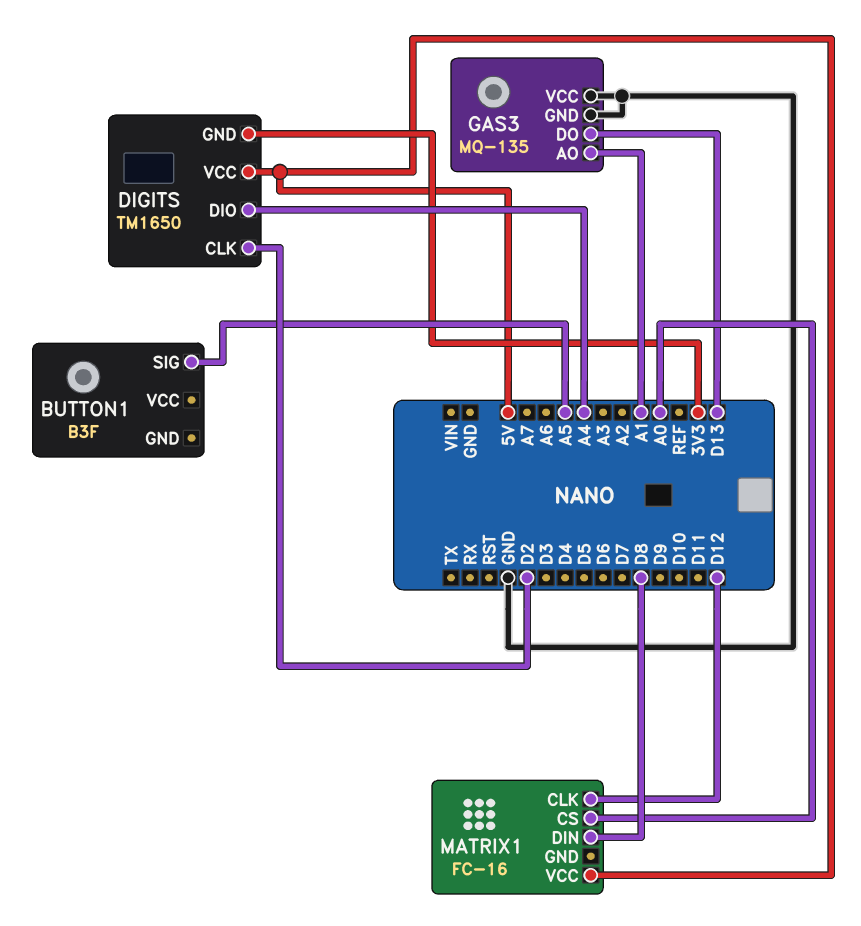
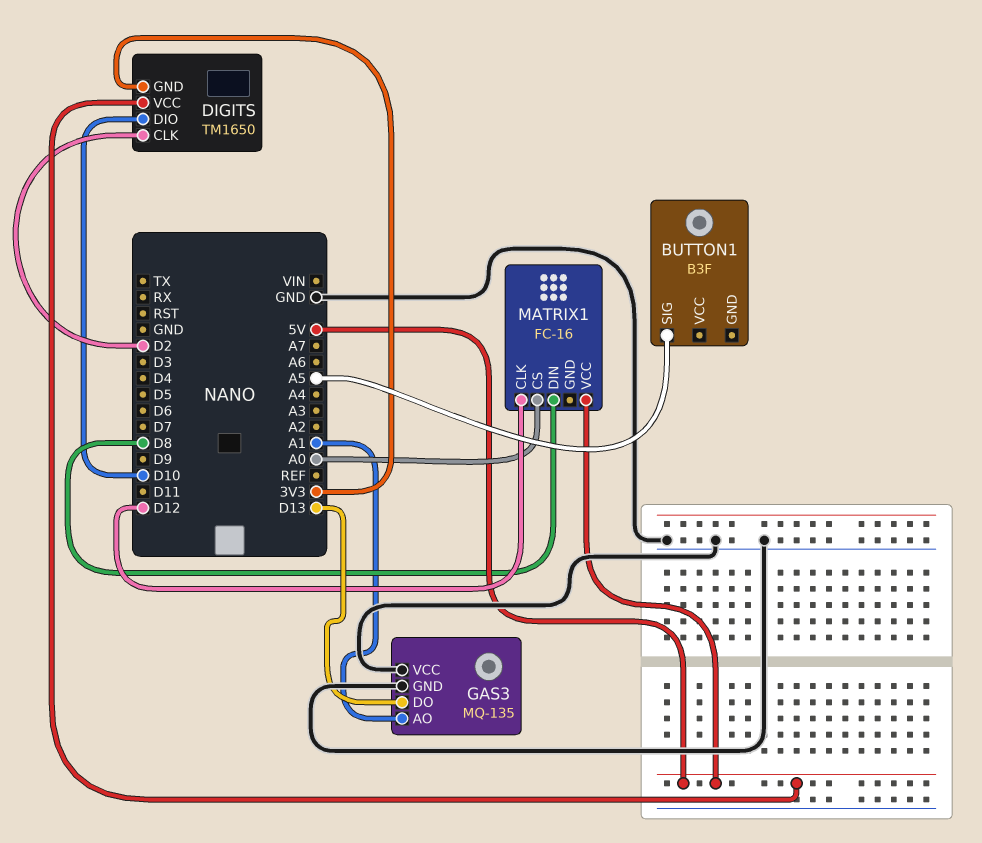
DIGITS pin DIO: A4 -> D10

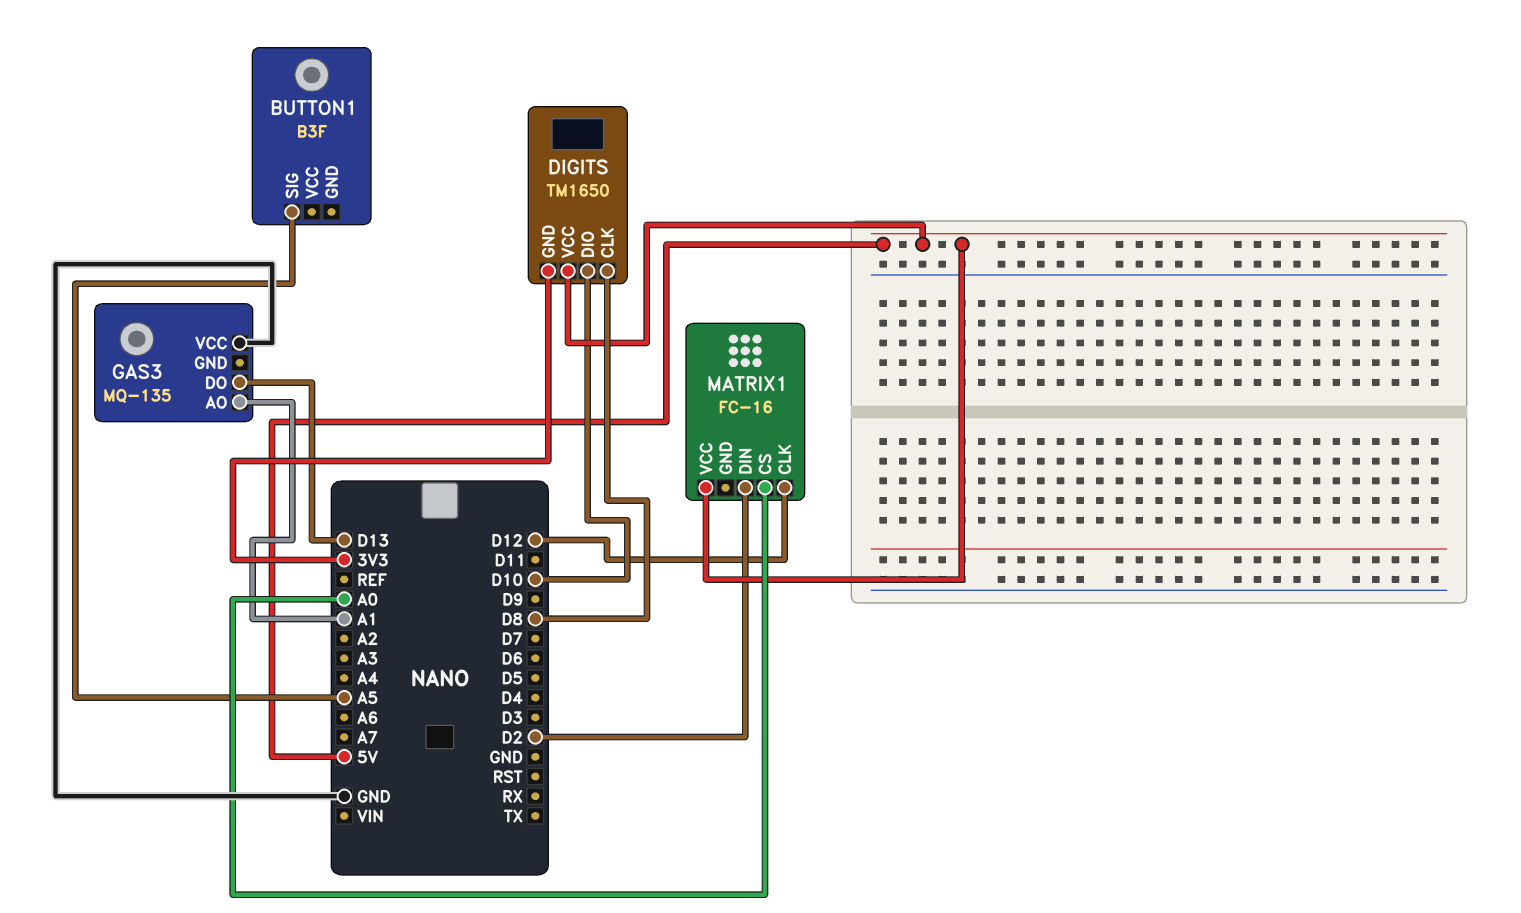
DIGITS pin CLK: D2 -> D8
GAS3 pin GND: GND -> none
MATRIX1 pin DIN: D8 -> D2

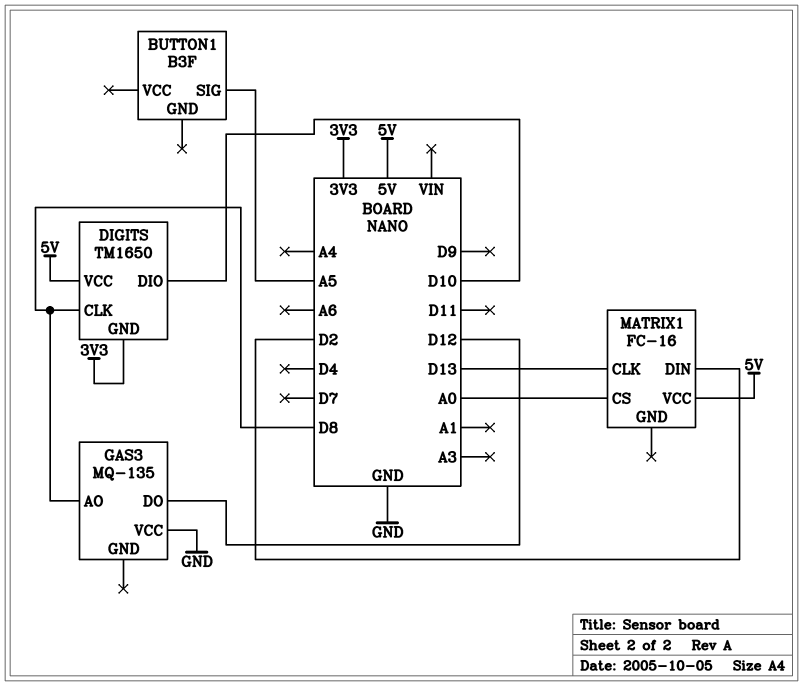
GAS3 pin AO: A1 -> D8
GAS3 pin DO: D13 -> D12
MATRIX1 pin CLK: D12 -> D13

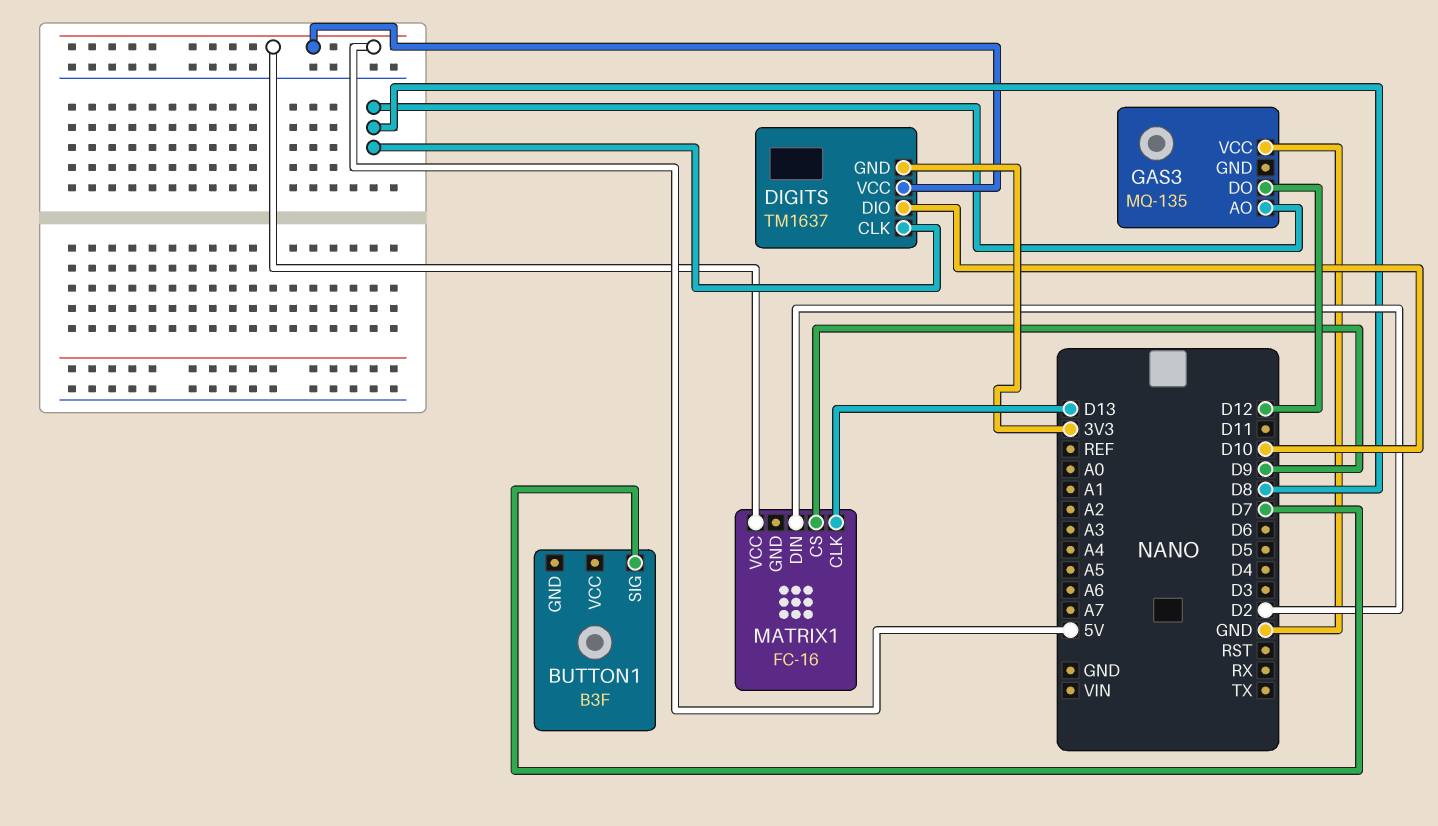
BUTTON1 pin SIG: A5 -> D7
DIGITS: TM1650 -> TM1637
MATRIX1 pin CS: A0 -> D9

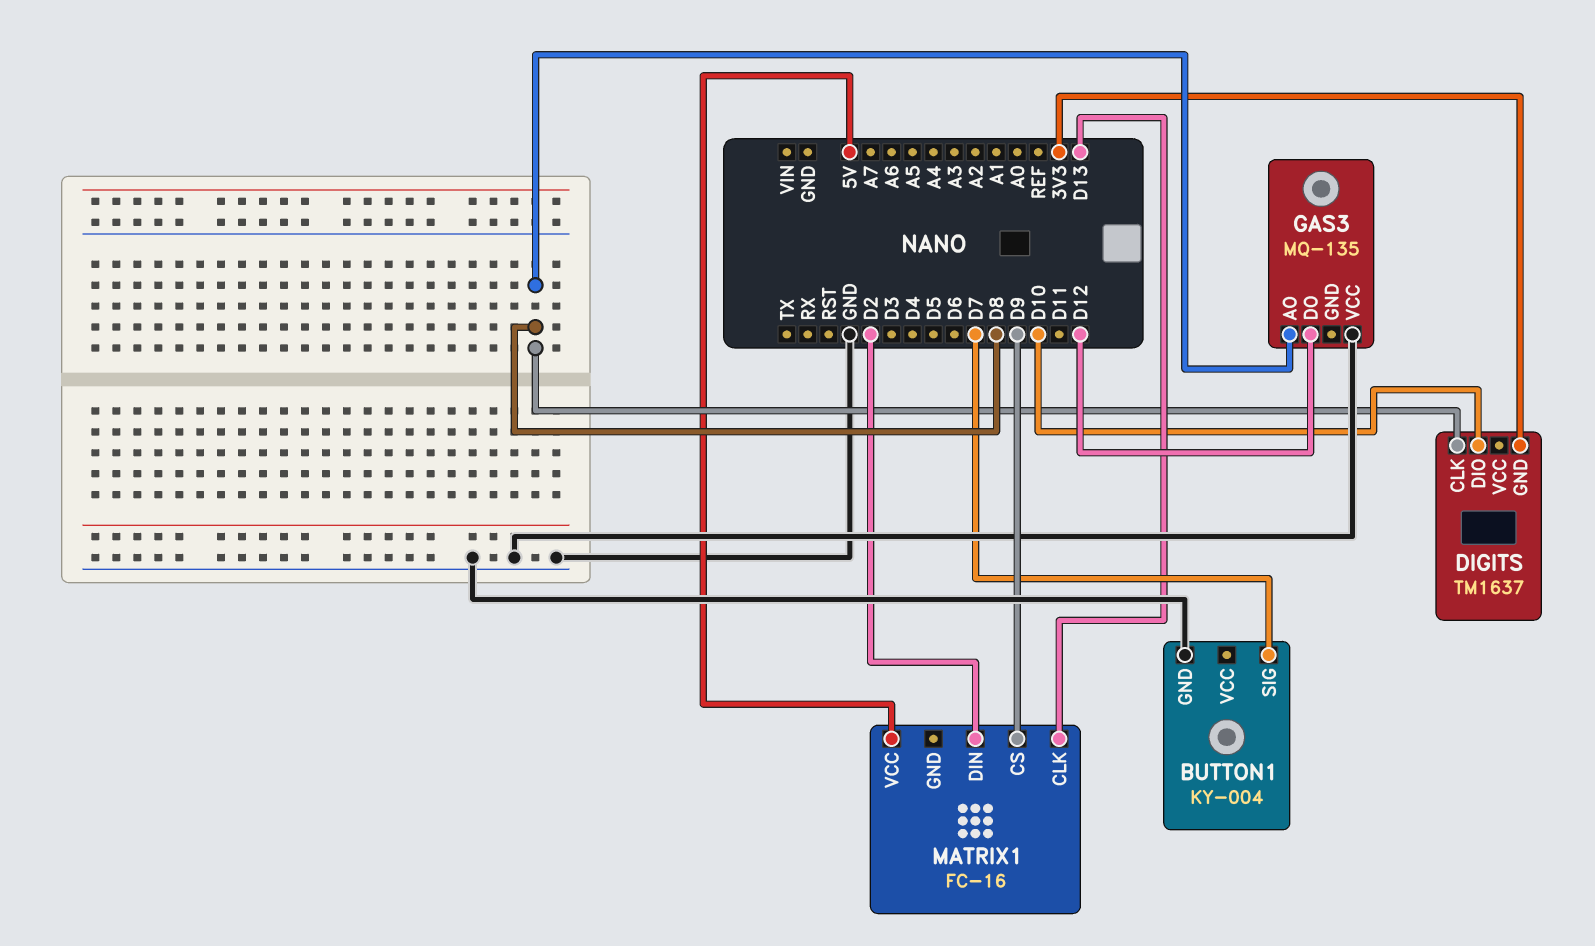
BUTTON1: B3F -> KY-004
BUTTON1 pin GND: none -> GND
DIGITS pin VCC: 5V -> none

